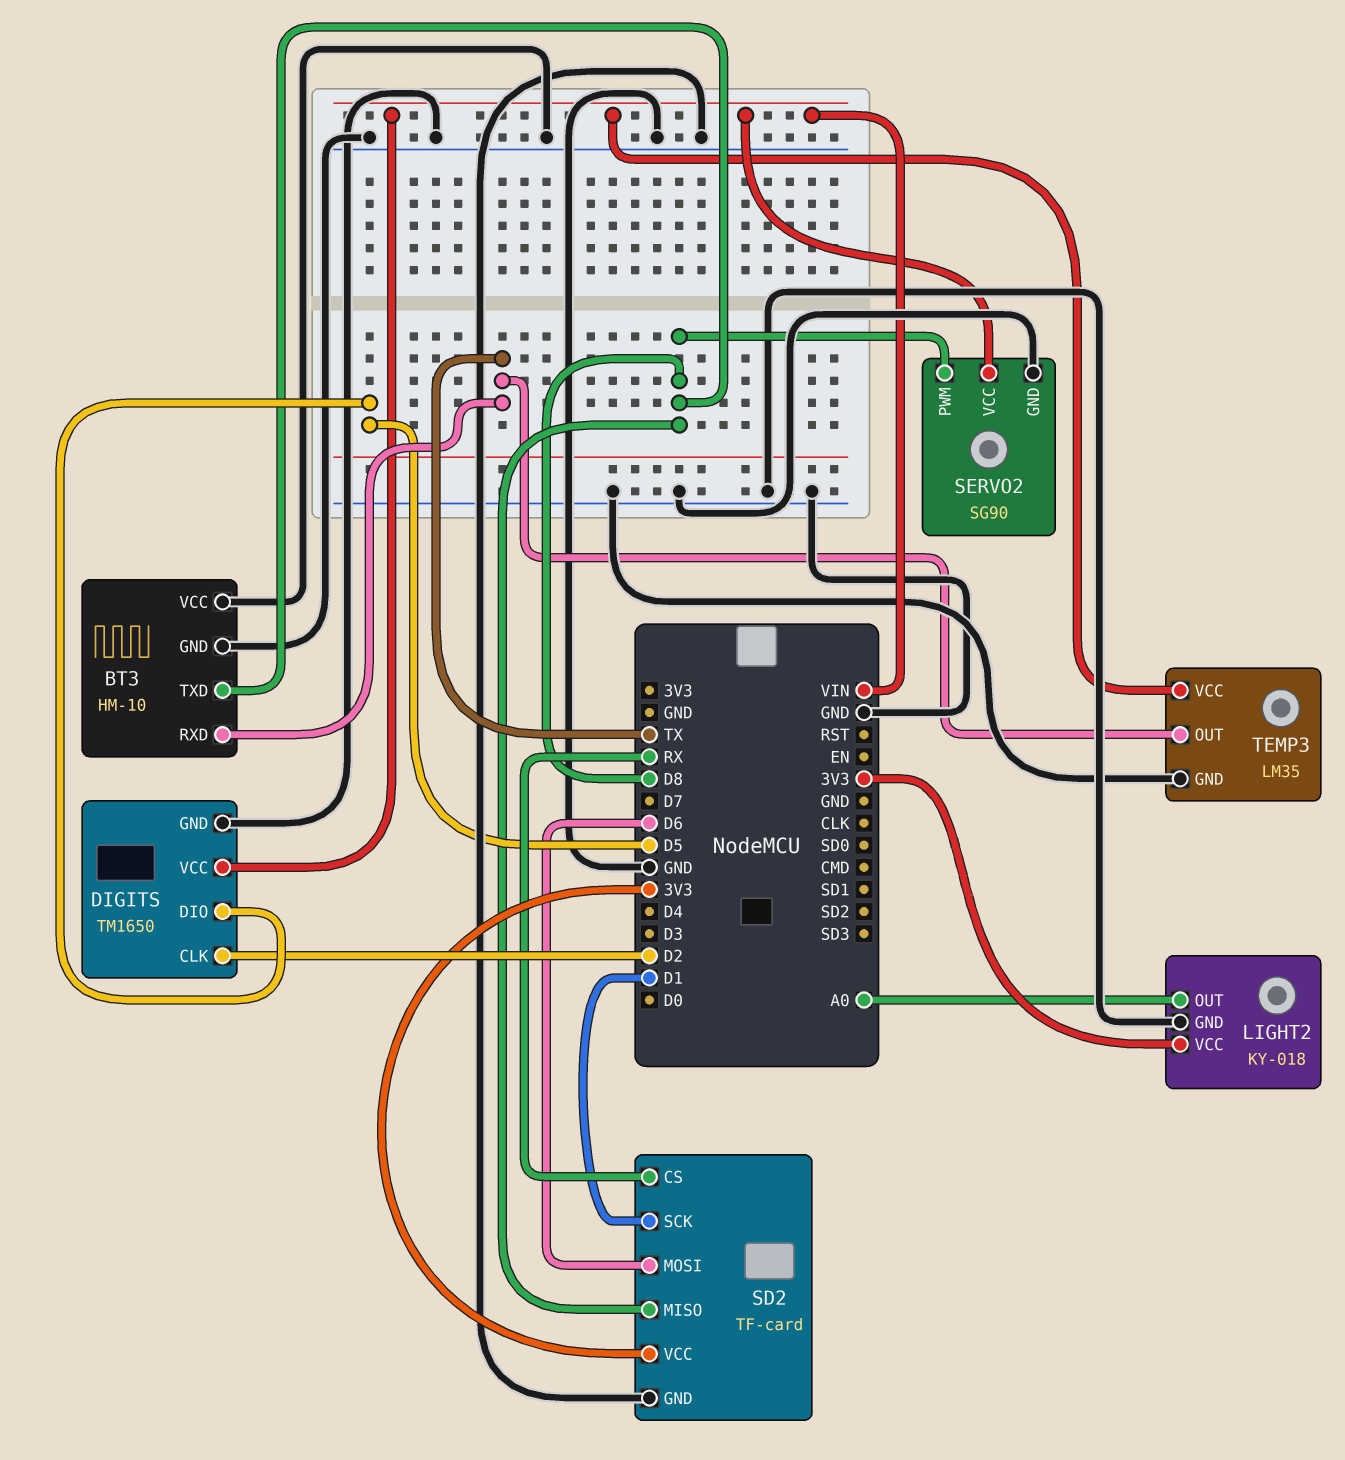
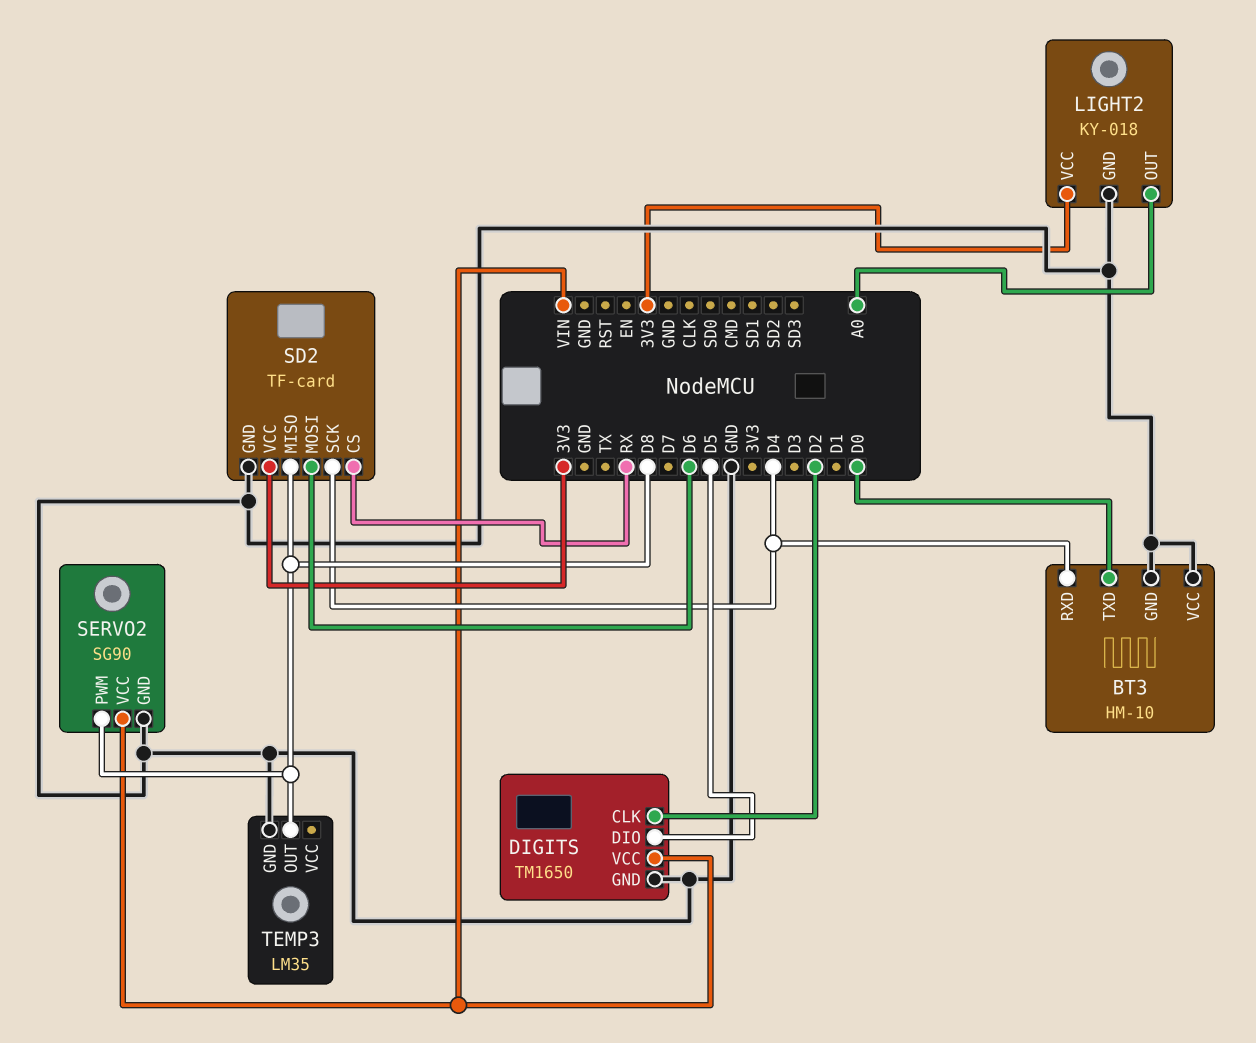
BT3 pin RXD: TX -> D4
BT3 pin TXD: D8 -> D0
SD2 pin SCK: D1 -> D4
TEMP3 pin OUT: TX -> D8
TEMP3 pin VCC: VIN -> none

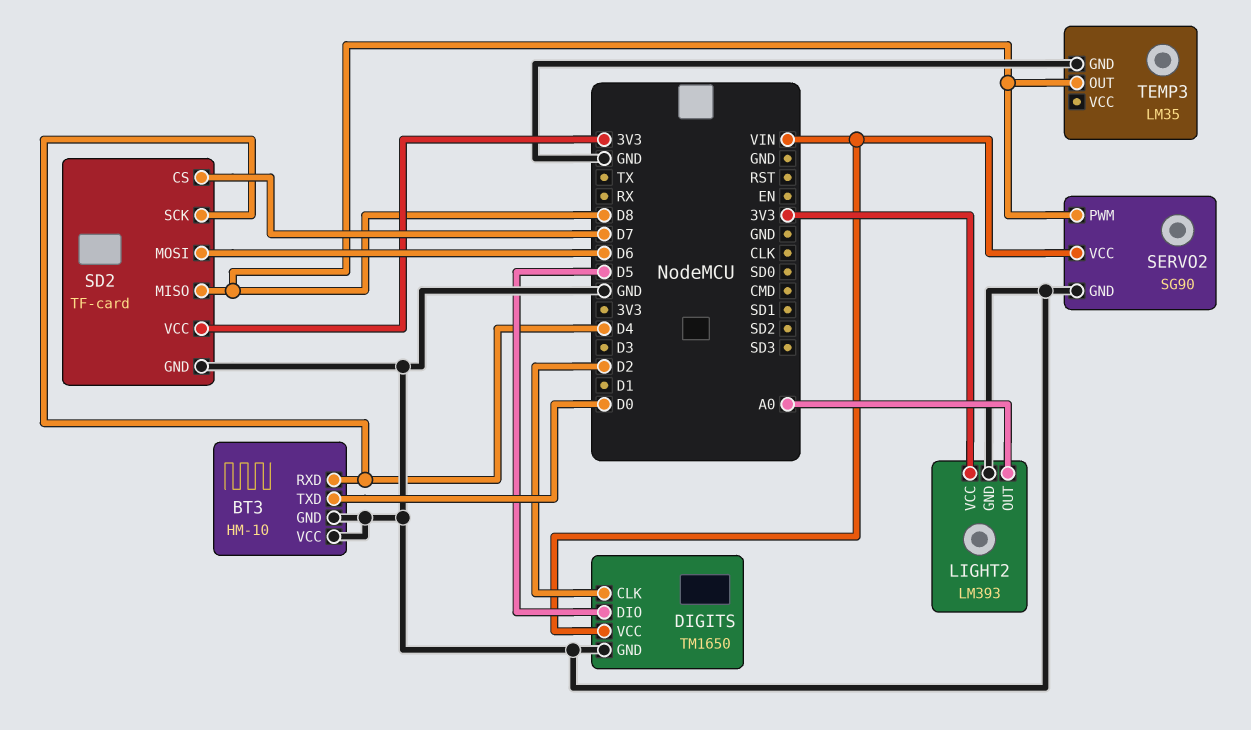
LIGHT2: KY-018 -> LM393
SD2 pin CS: RX -> D7

